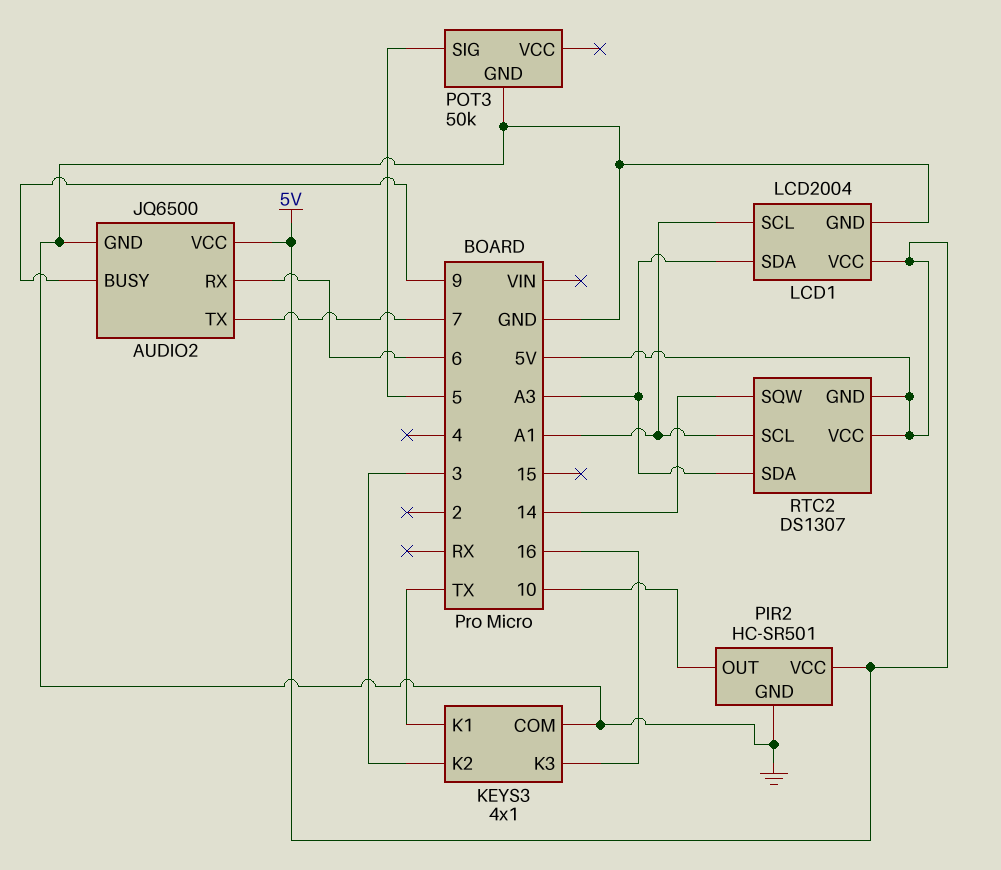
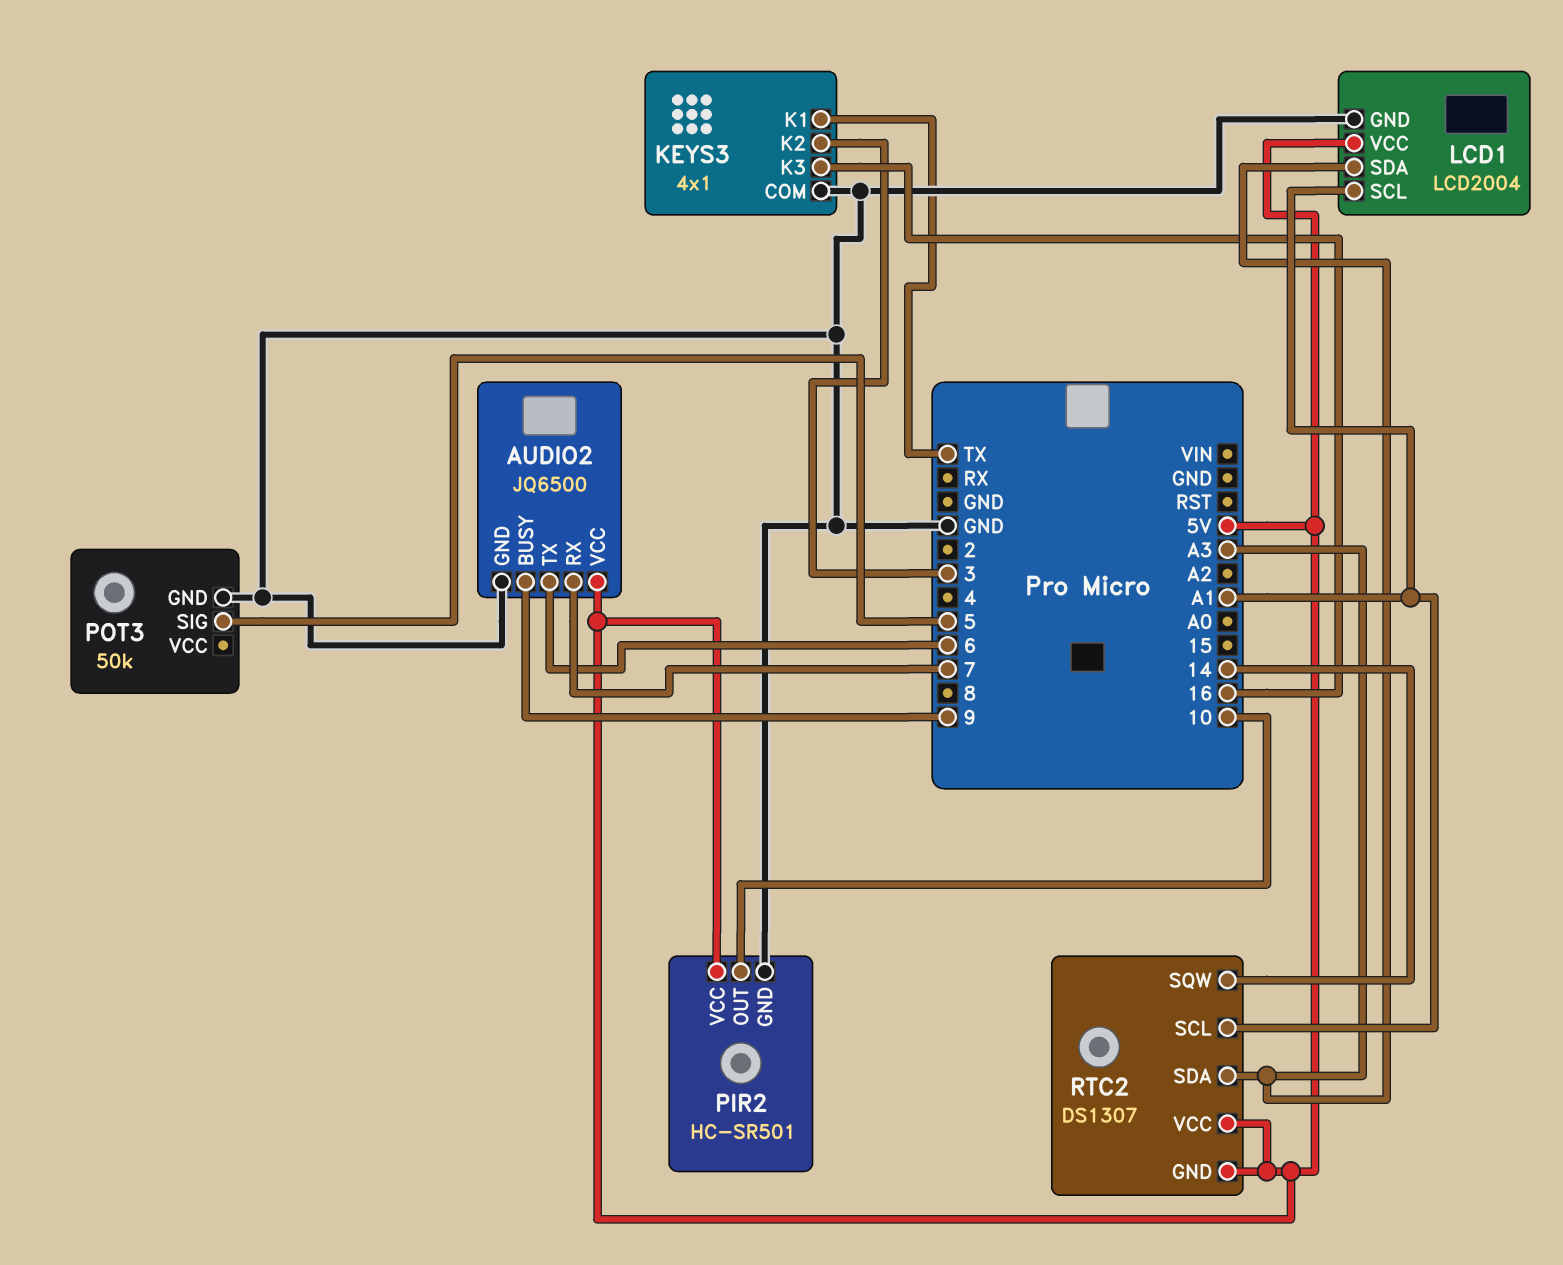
AUDIO2 pin RX: 6 -> 7
AUDIO2 pin TX: 7 -> 6

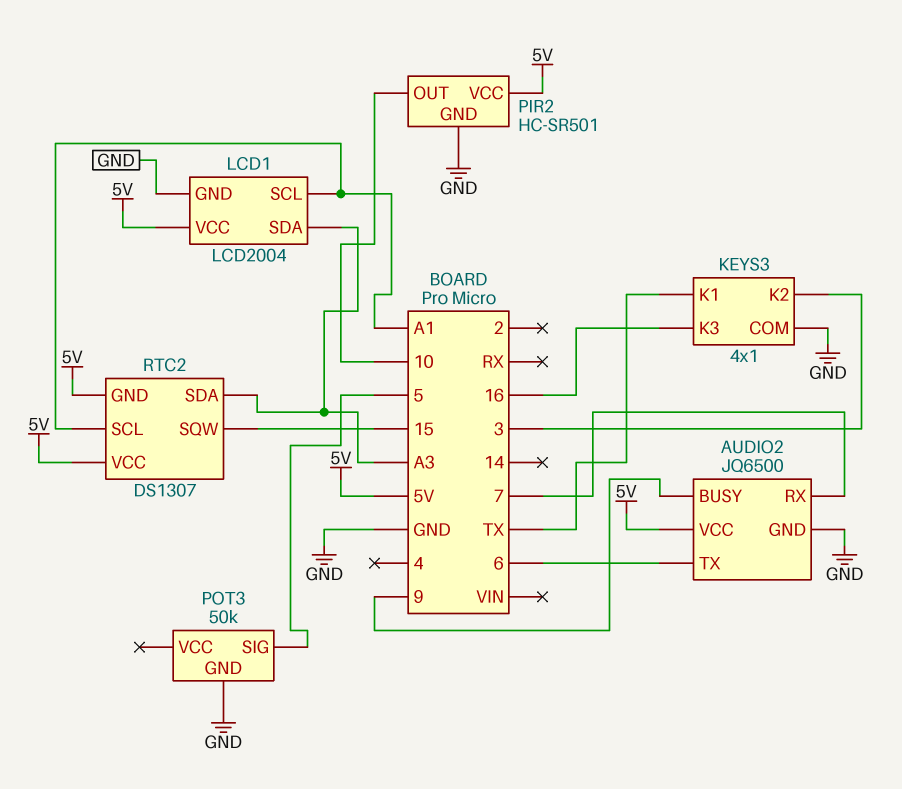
RTC2 pin SQW: 14 -> 15

